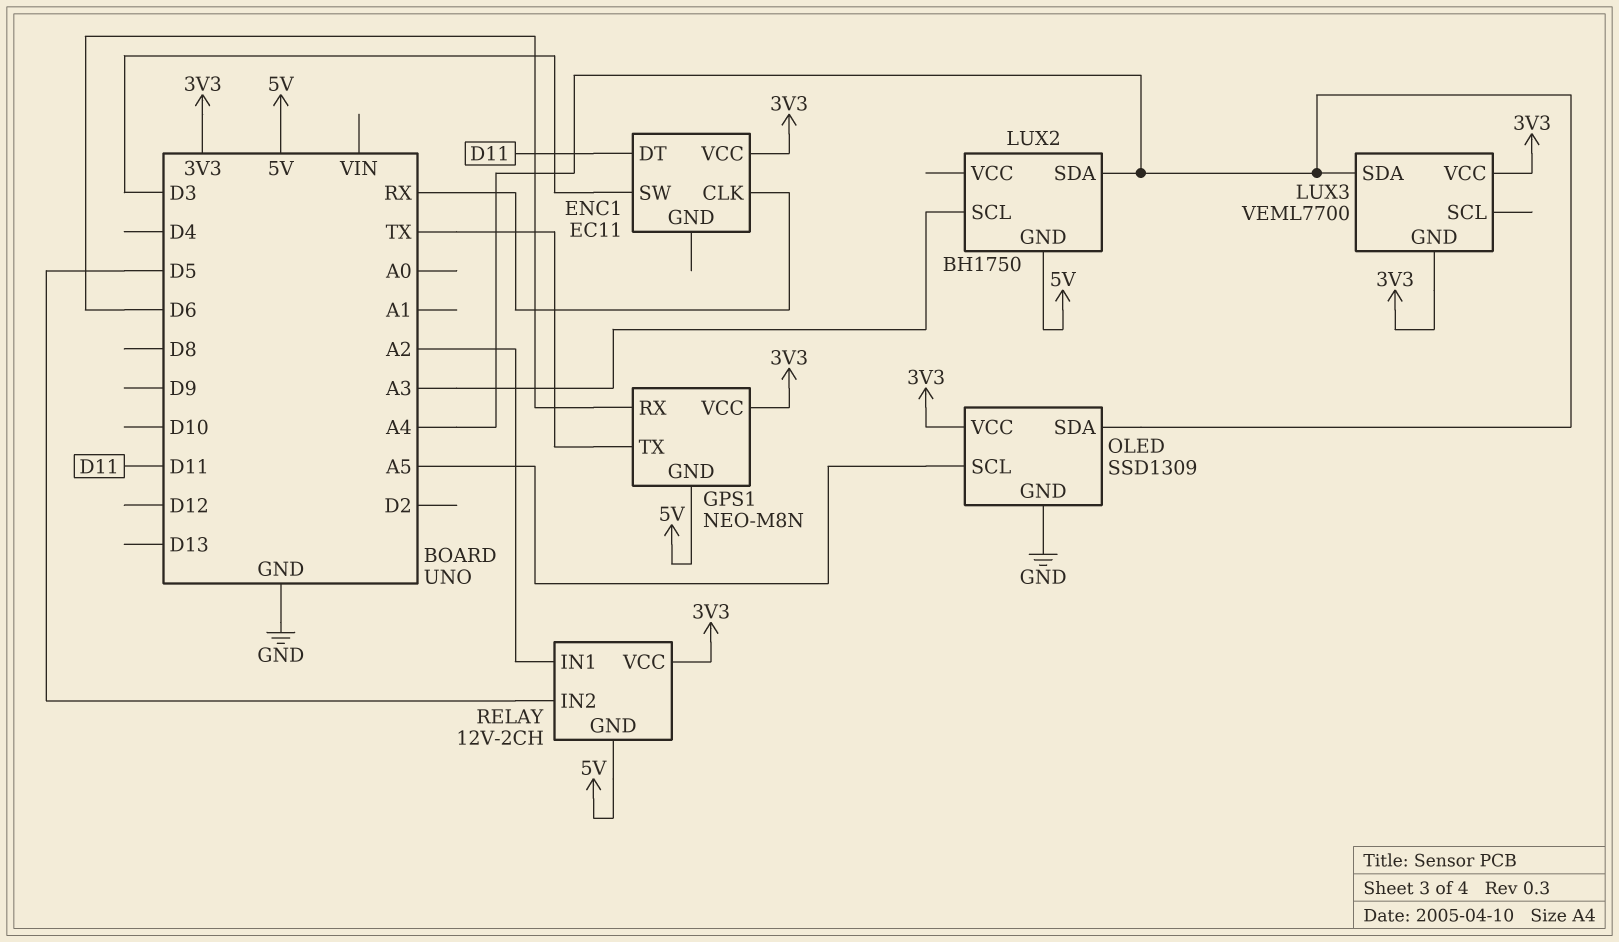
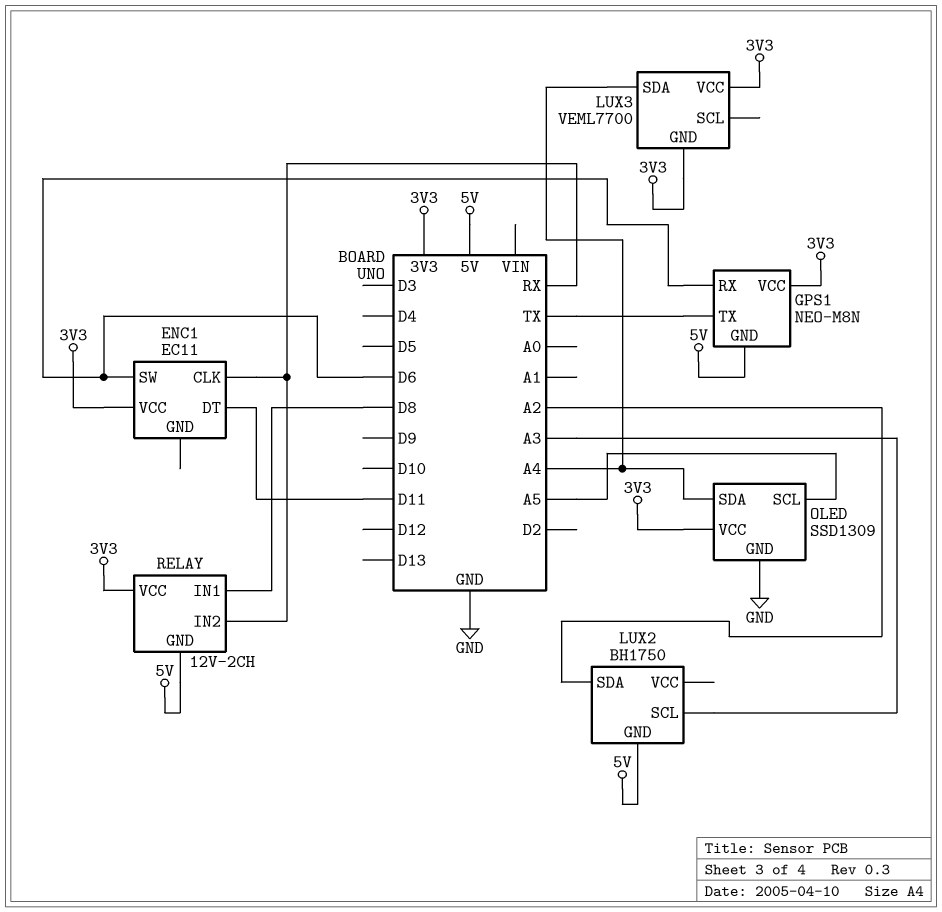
ENC1 pin SW: D3 -> D6
LUX2 pin SDA: A4 -> A2
RELAY pin IN1: A2 -> D8
RELAY pin IN2: D5 -> RX

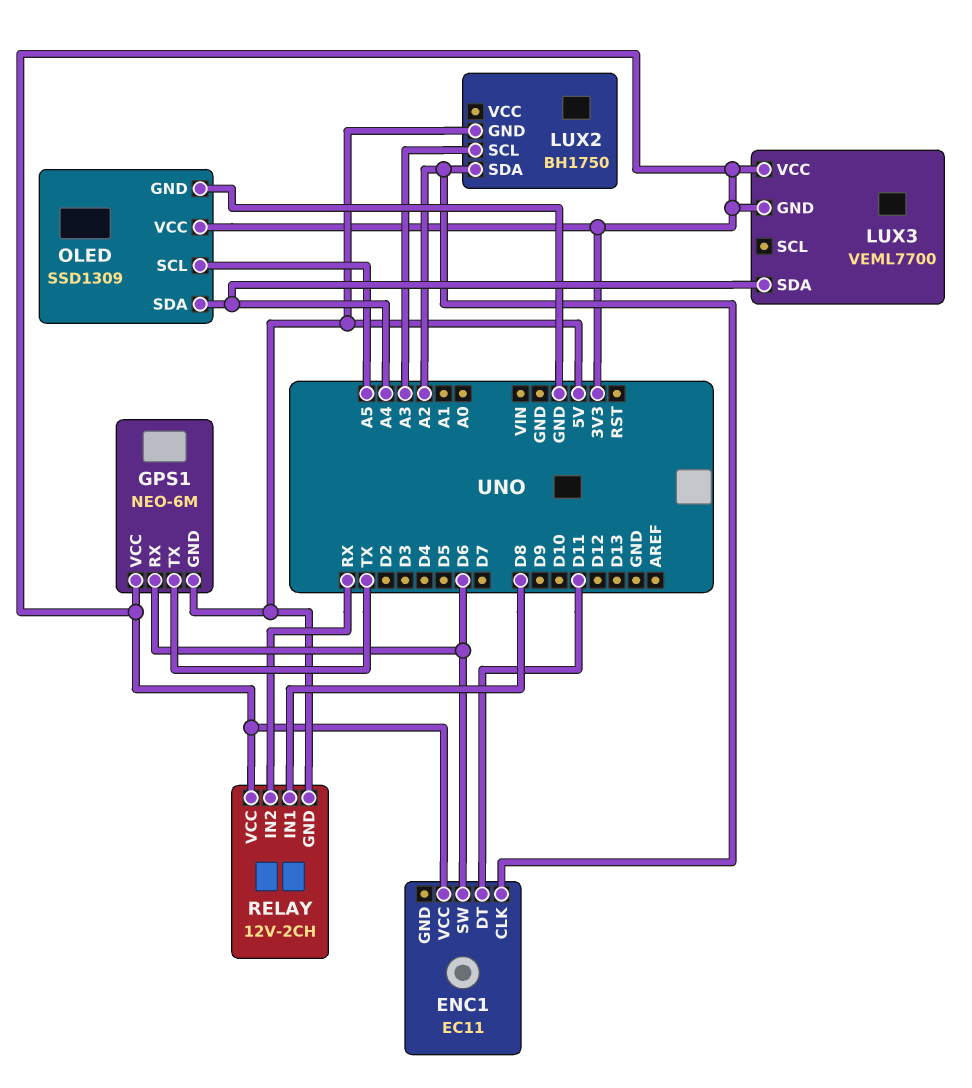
ENC1 pin CLK: RX -> A2
GPS1: NEO-M8N -> NEO-6M

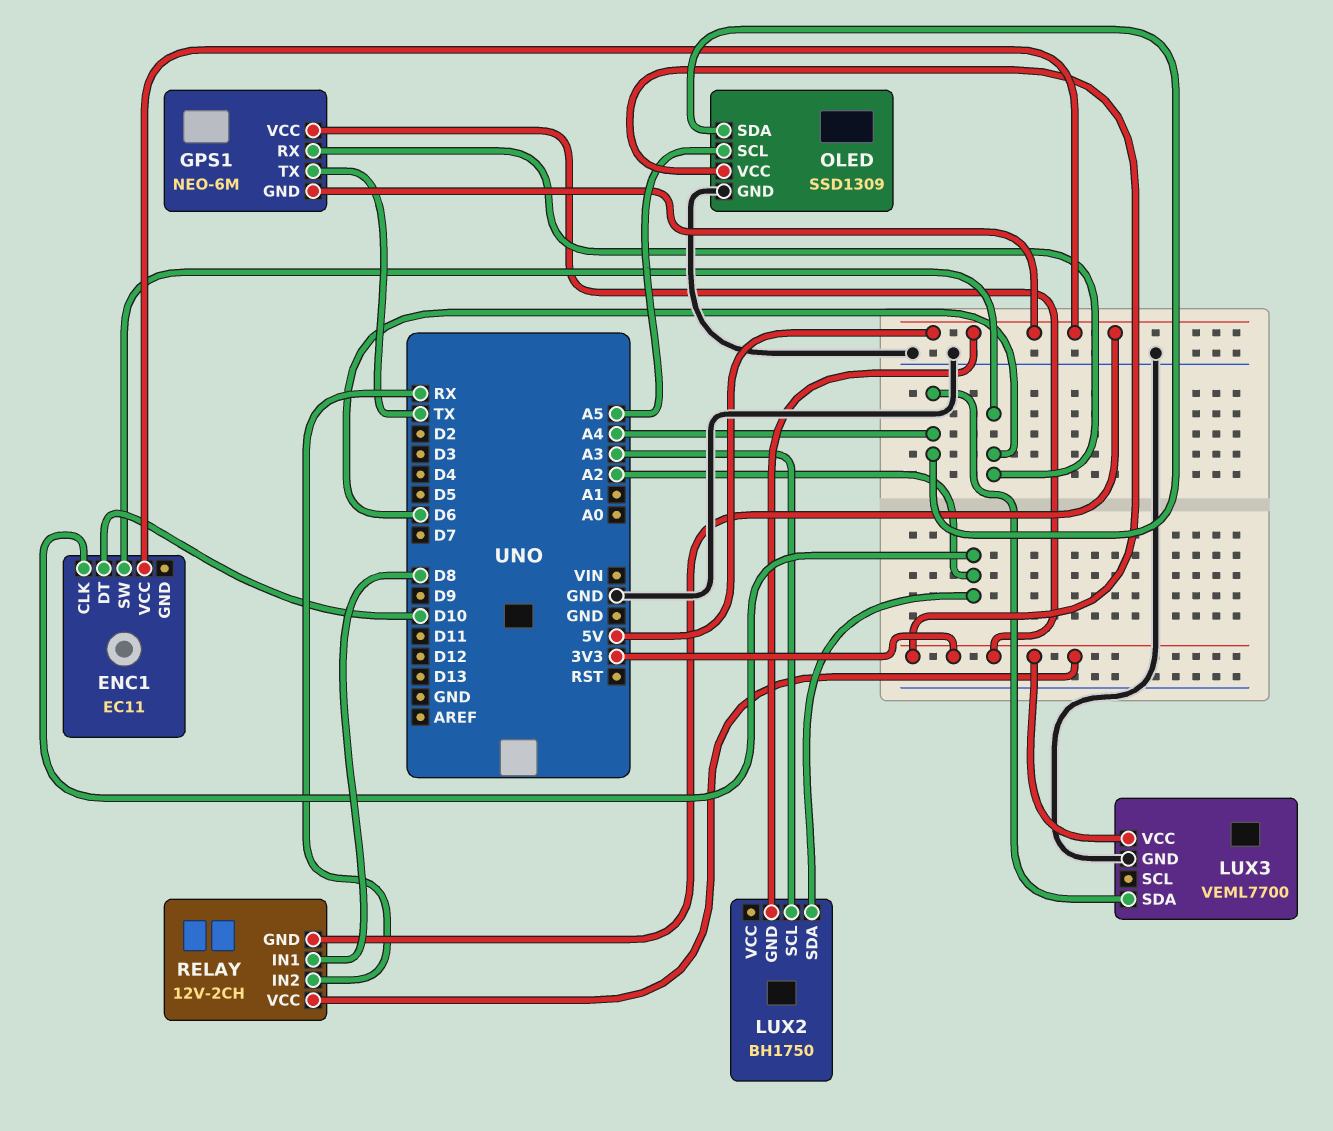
ENC1 pin DT: D11 -> D10
ENC1 pin VCC: 3V3 -> 5V
LUX3 pin GND: 3V3 -> GND

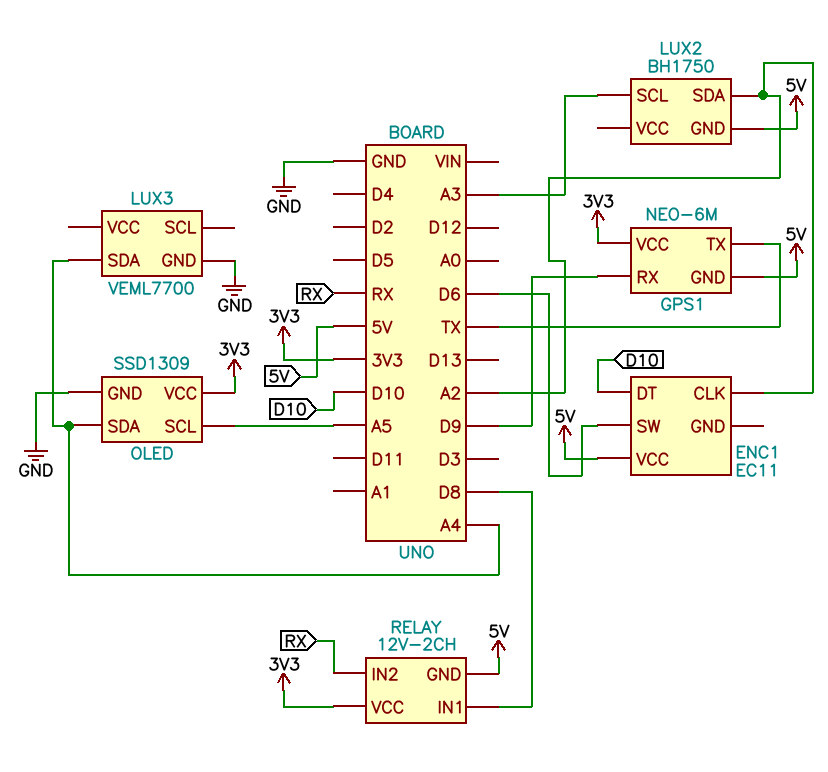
GPS1 pin RX: D6 -> D9
LUX3 pin VCC: 3V3 -> none

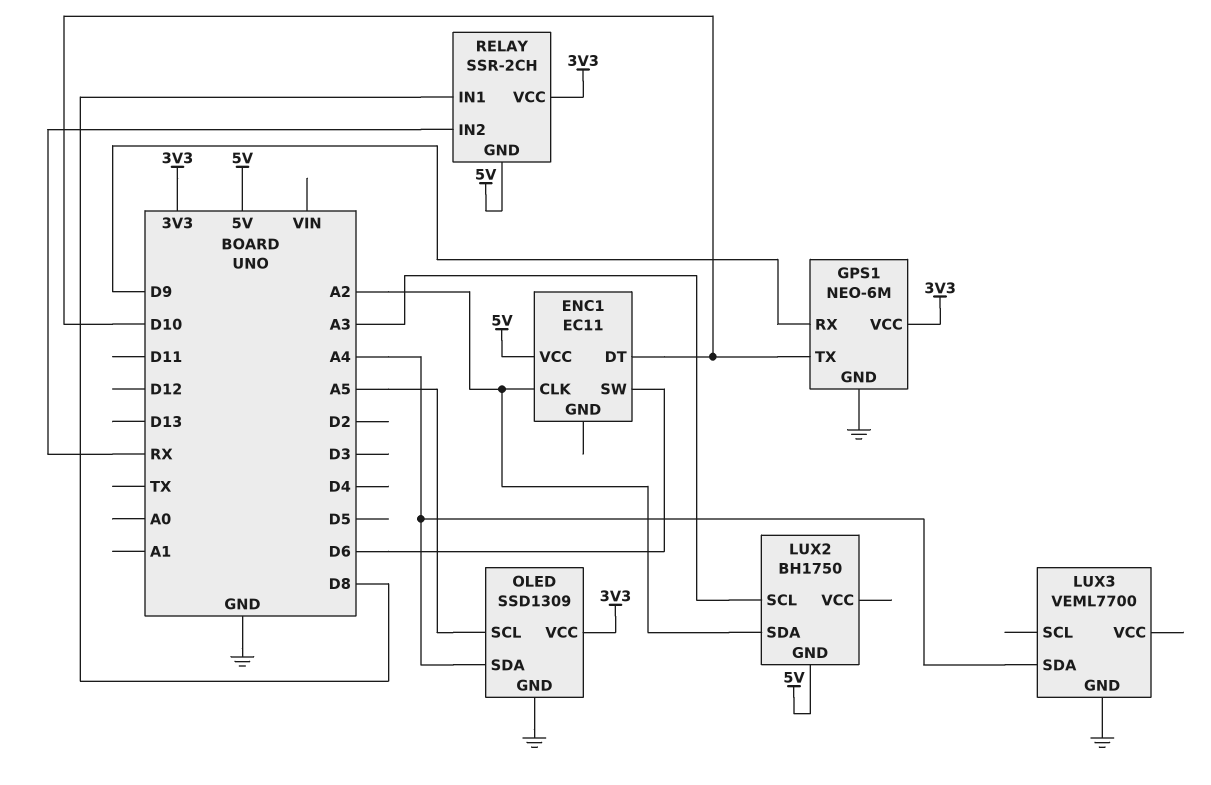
GPS1 pin GND: 5V -> GND
GPS1 pin TX: TX -> D10
RELAY: 12V-2CH -> SSR-2CH

